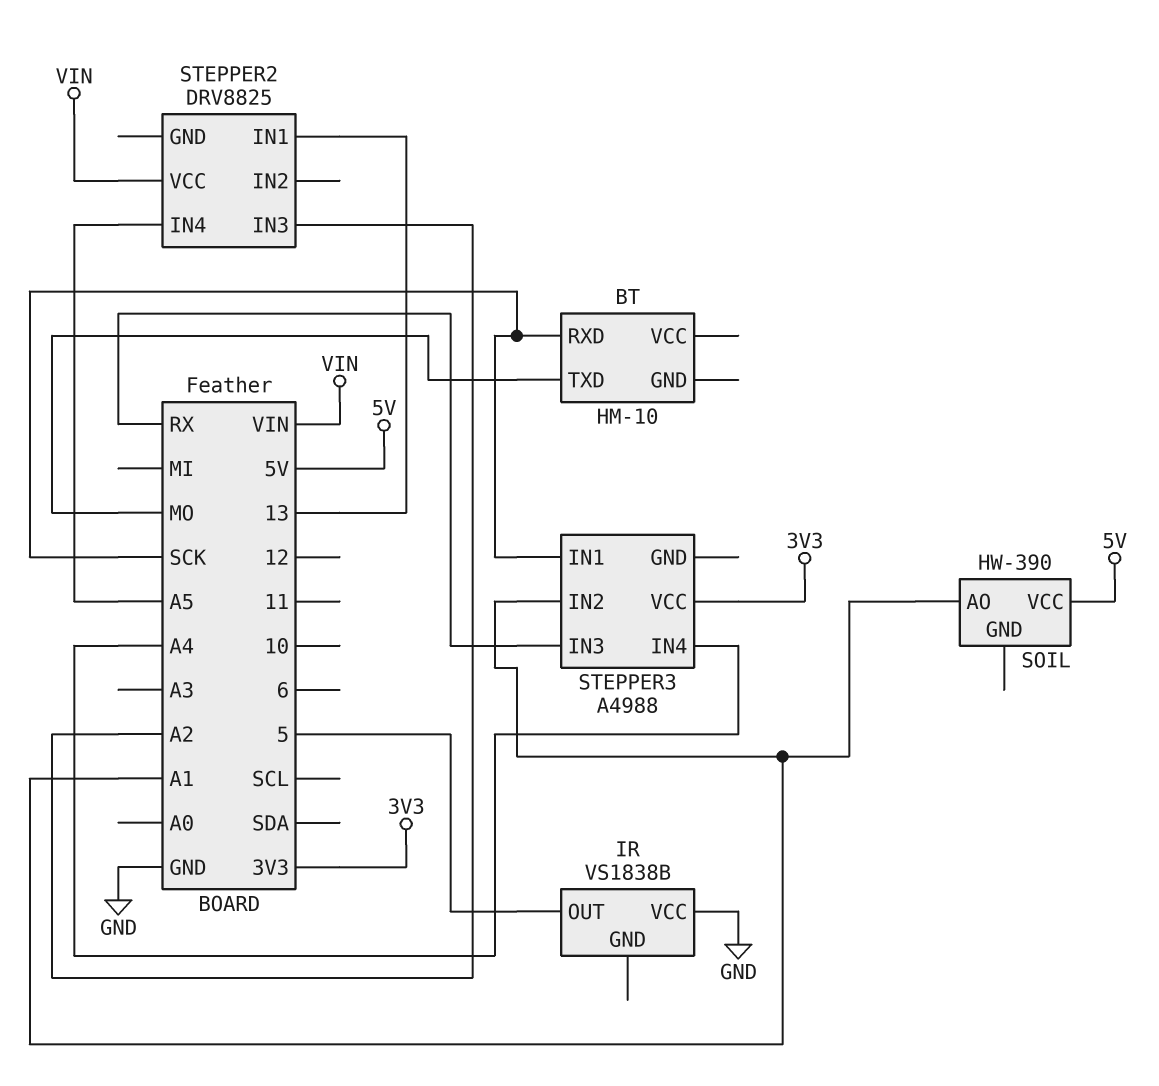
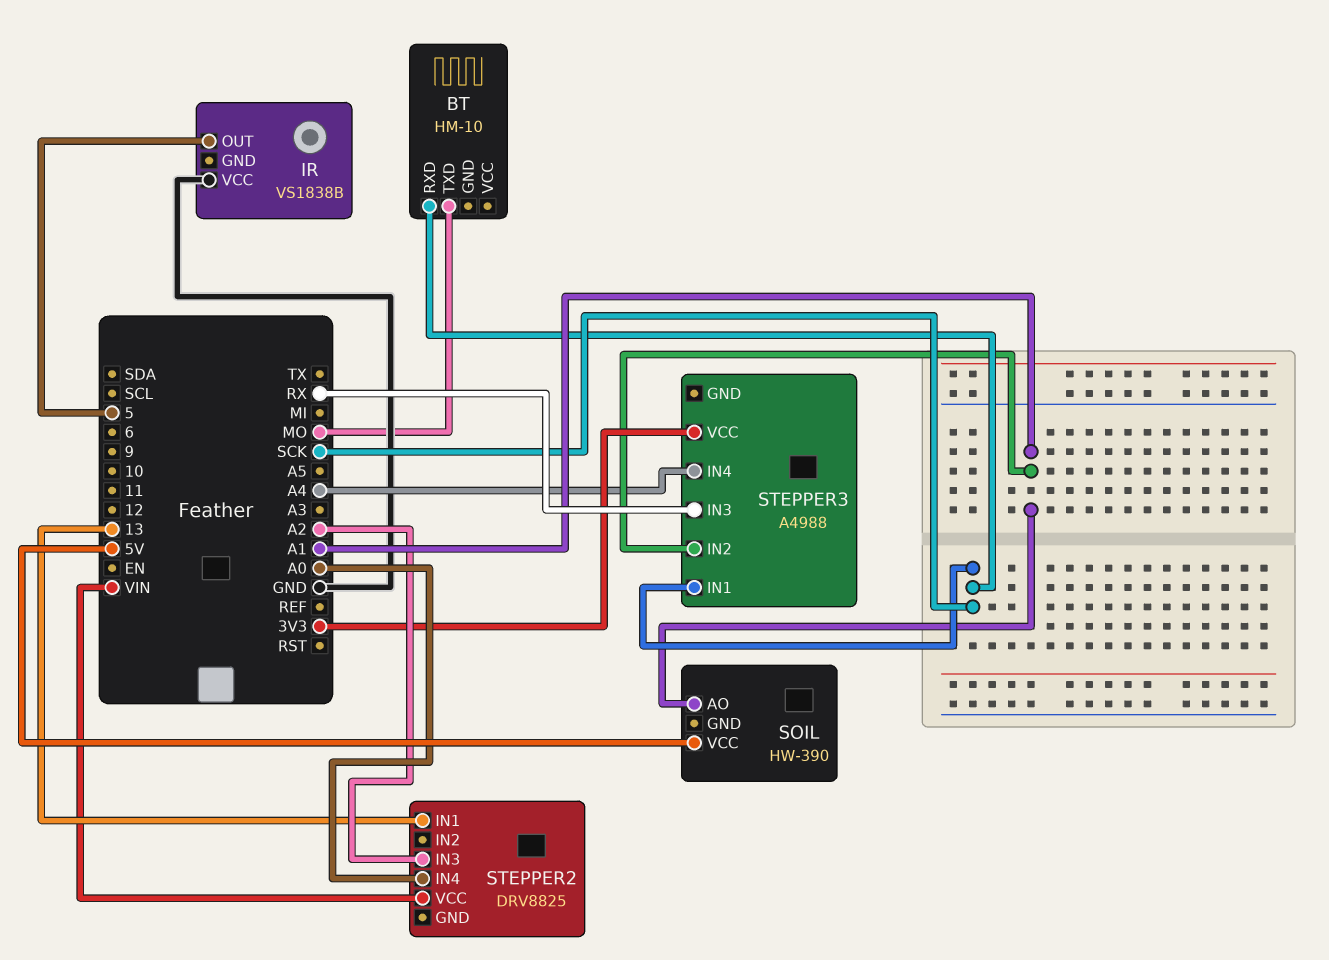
STEPPER2 pin IN4: A5 -> A0

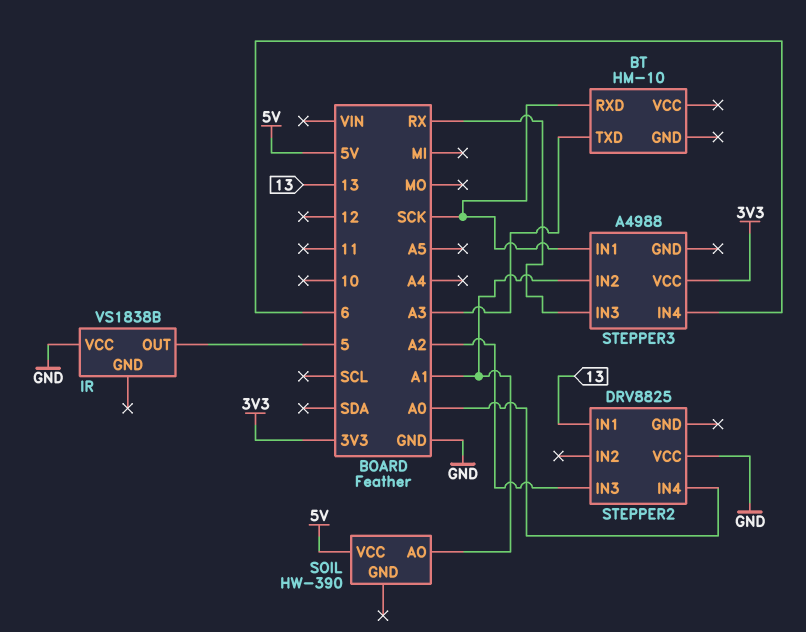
BT pin TXD: MO -> A3
STEPPER2 pin VCC: VIN -> GND
STEPPER3 pin IN4: A4 -> 6

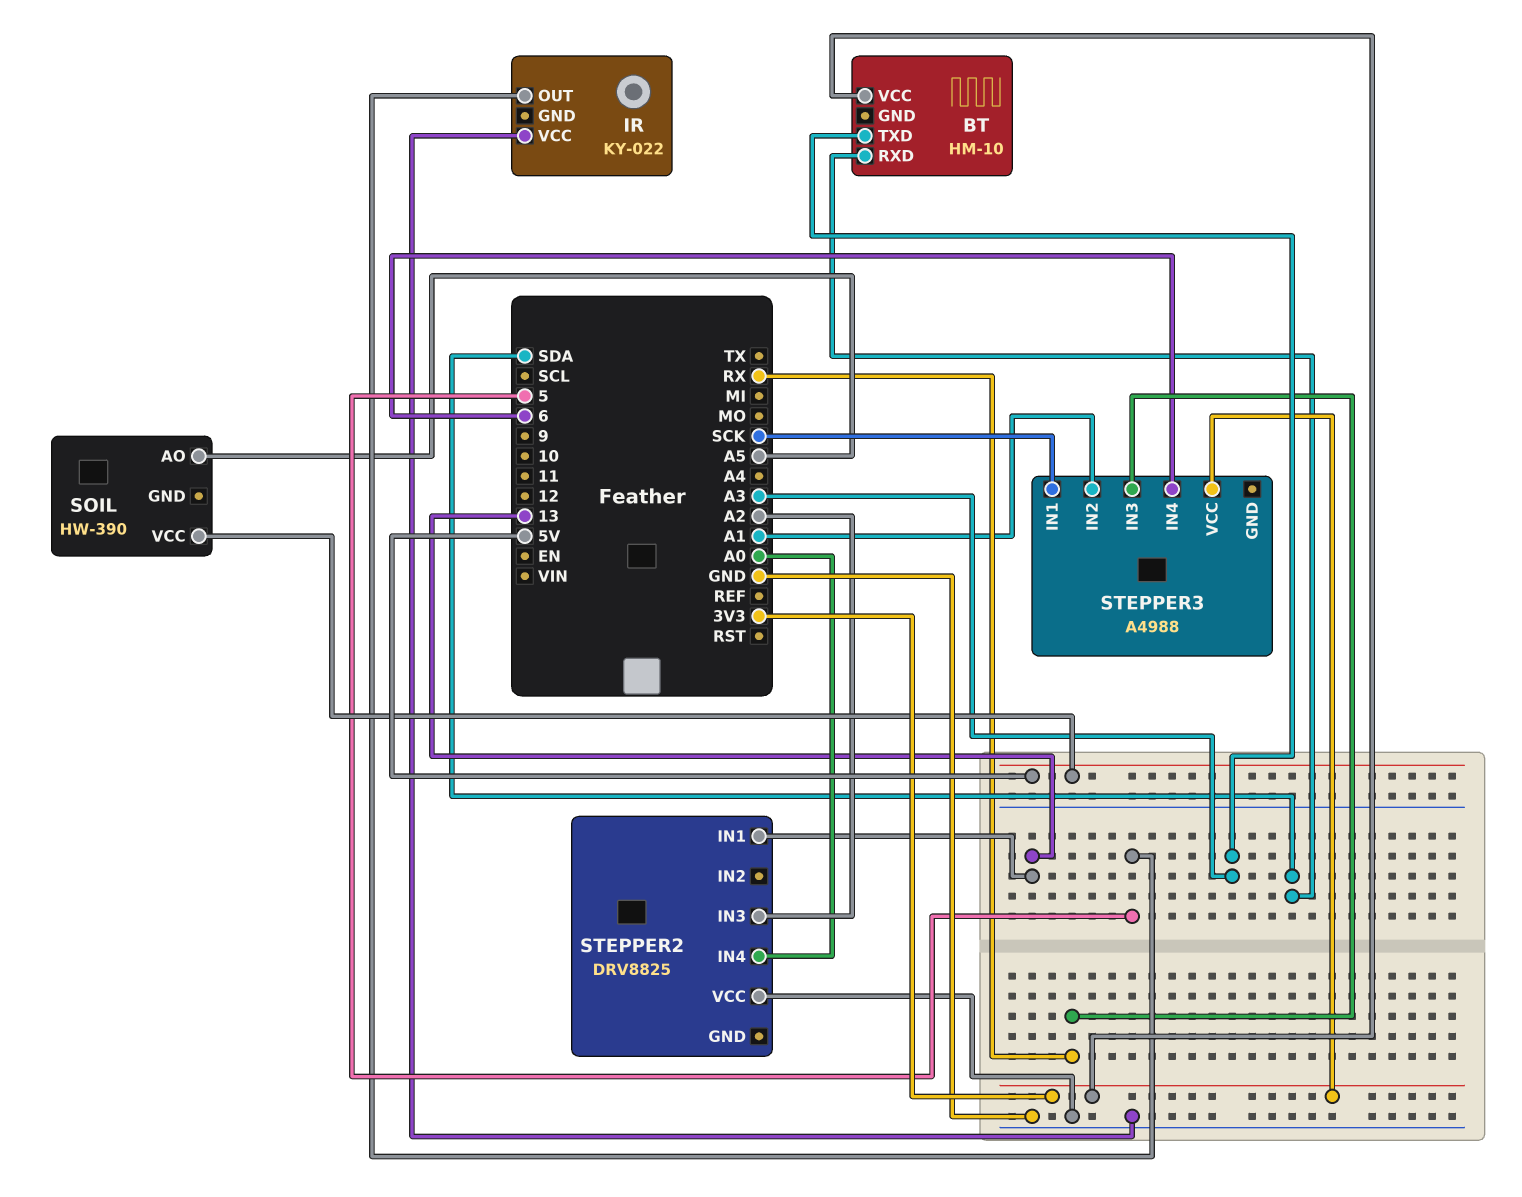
BT pin RXD: SCK -> SDA
BT pin VCC: none -> 3V3
IR: VS1838B -> KY-022
SOIL pin AO: A1 -> A5

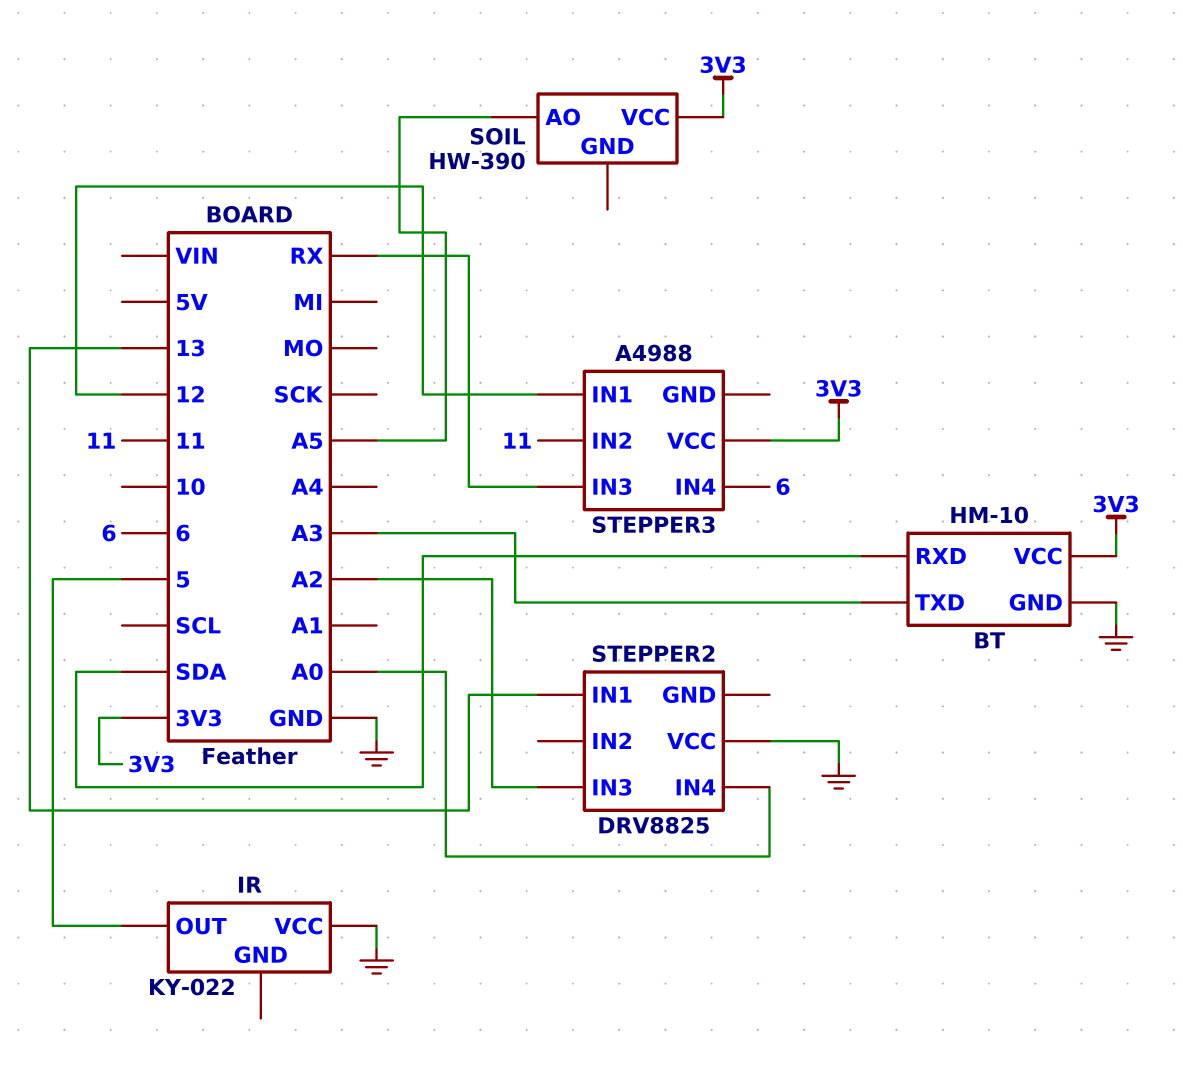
BT pin GND: none -> GND
SOIL pin VCC: 5V -> 3V3
STEPPER3 pin IN1: SCK -> 12
STEPPER3 pin IN2: A1 -> 11

